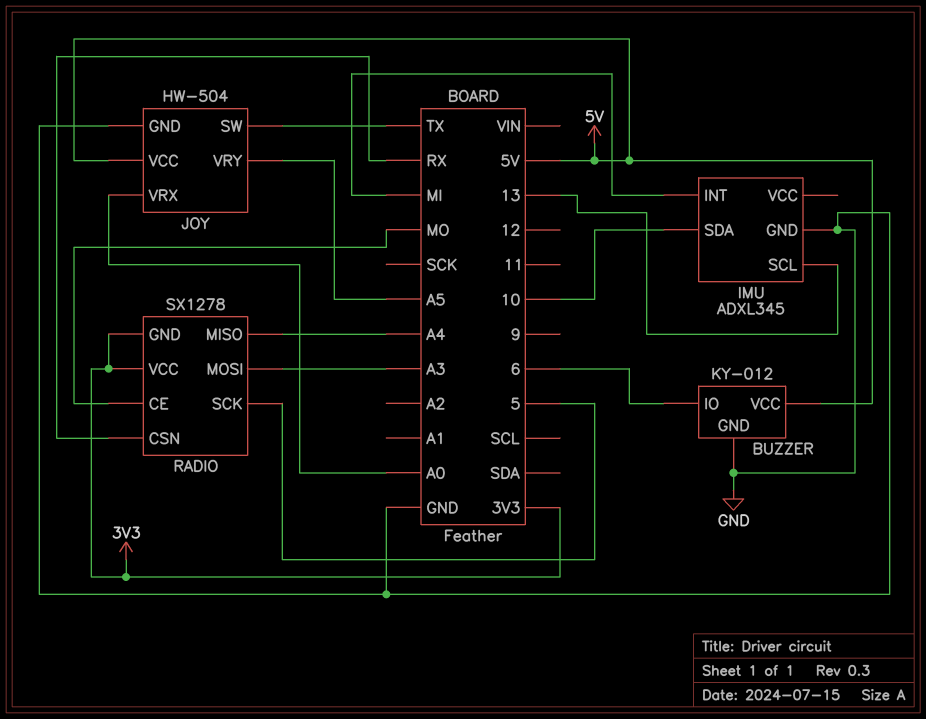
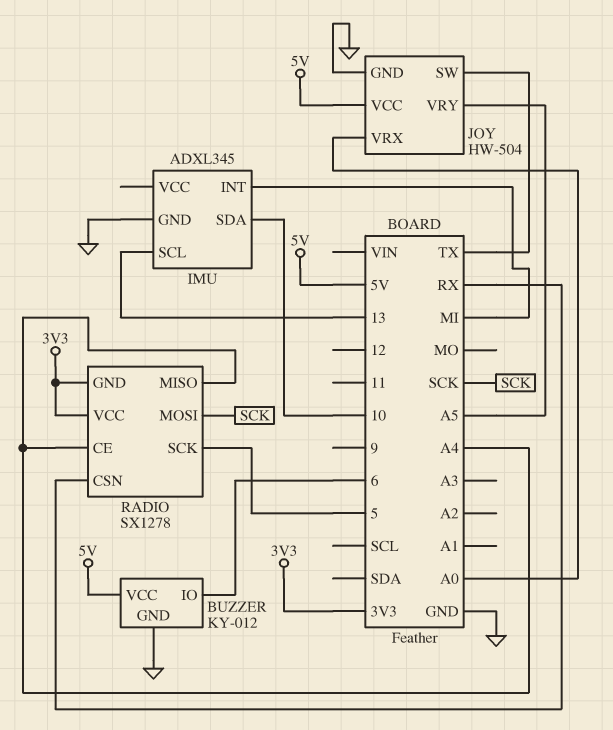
RADIO pin CE: MO -> A4
RADIO pin MOSI: A3 -> SCK

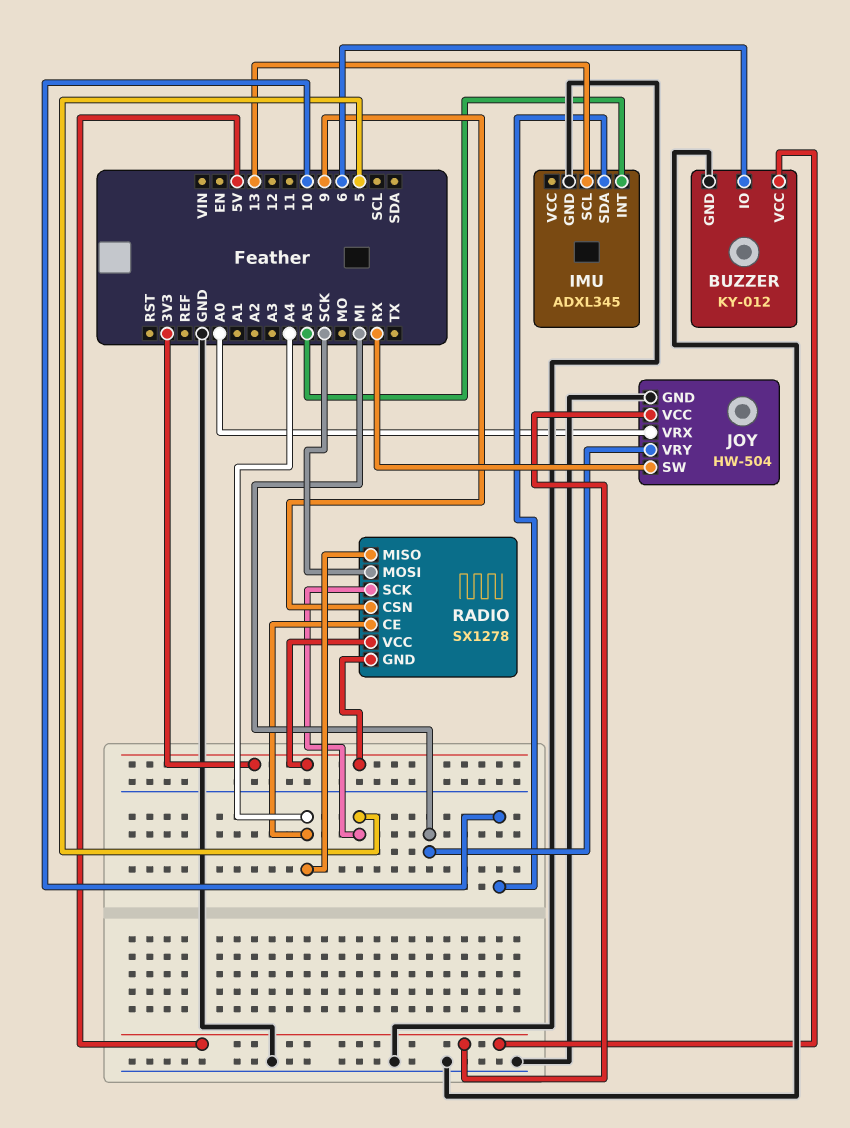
IMU pin INT: MI -> A5
JOY pin SW: TX -> RX
JOY pin VRY: A5 -> MI
RADIO pin CSN: RX -> 9

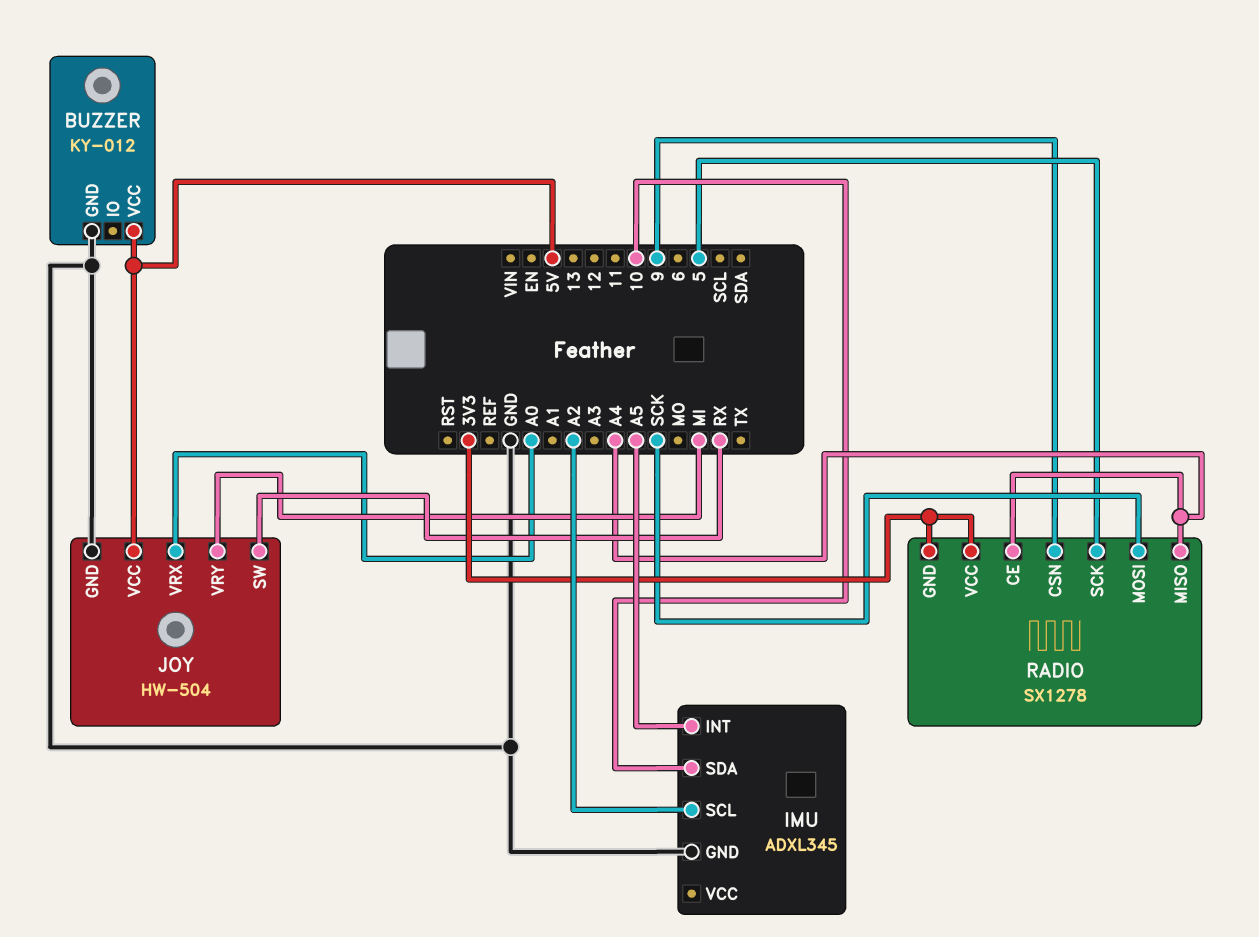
BUZZER pin IO: 6 -> none
IMU pin SCL: 13 -> A2

